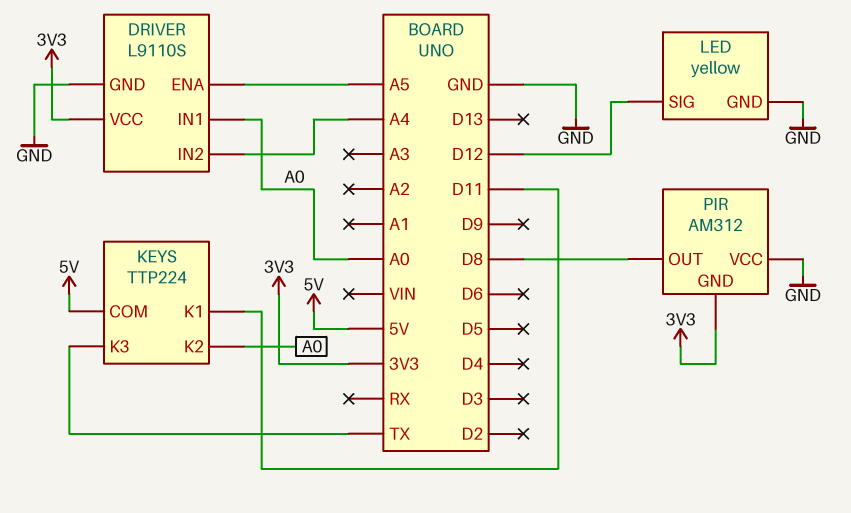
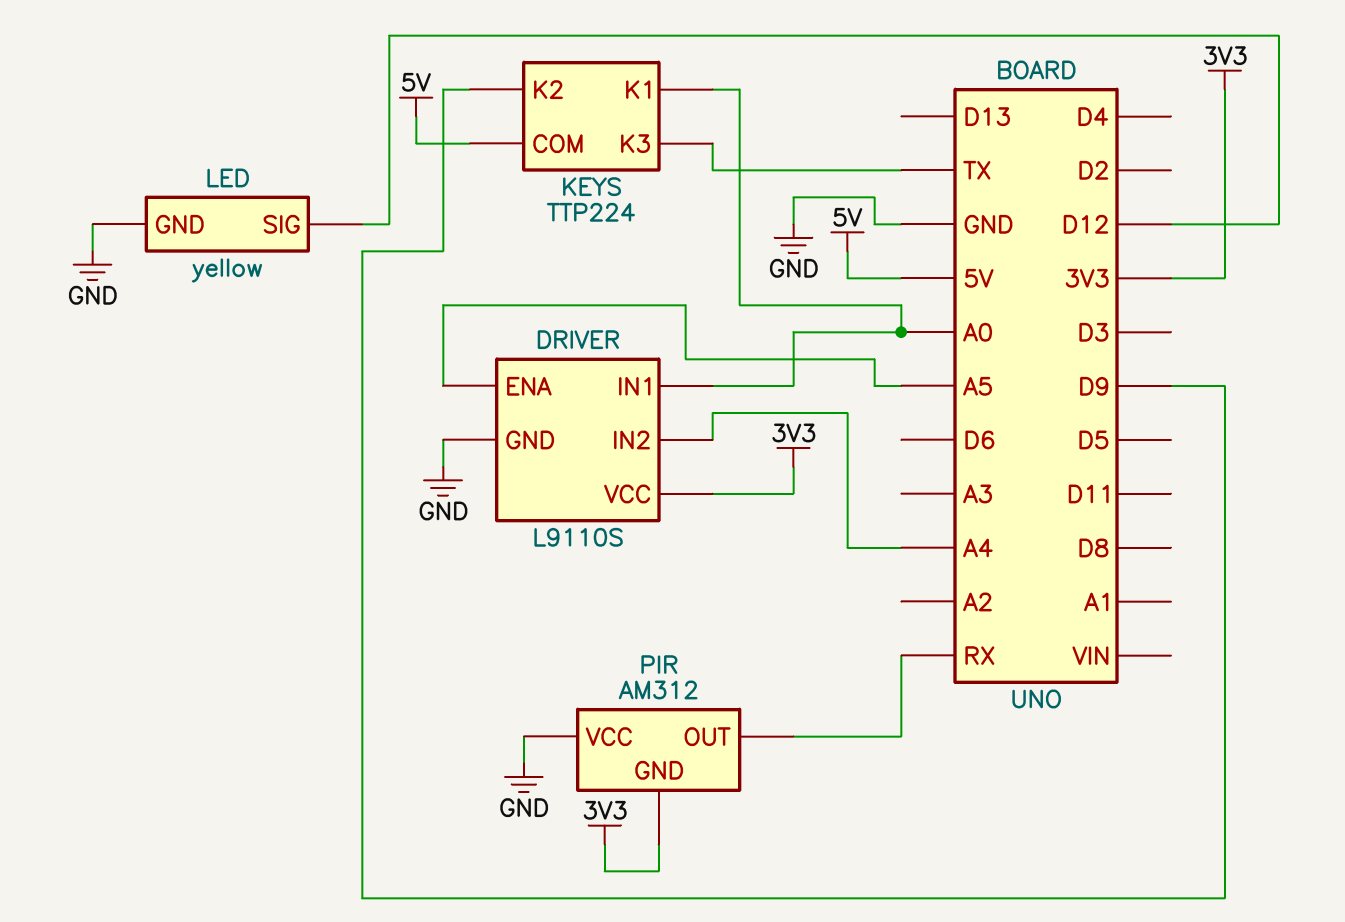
KEYS pin K1: D11 -> A0
KEYS pin K2: A0 -> D9
PIR pin OUT: D8 -> RX

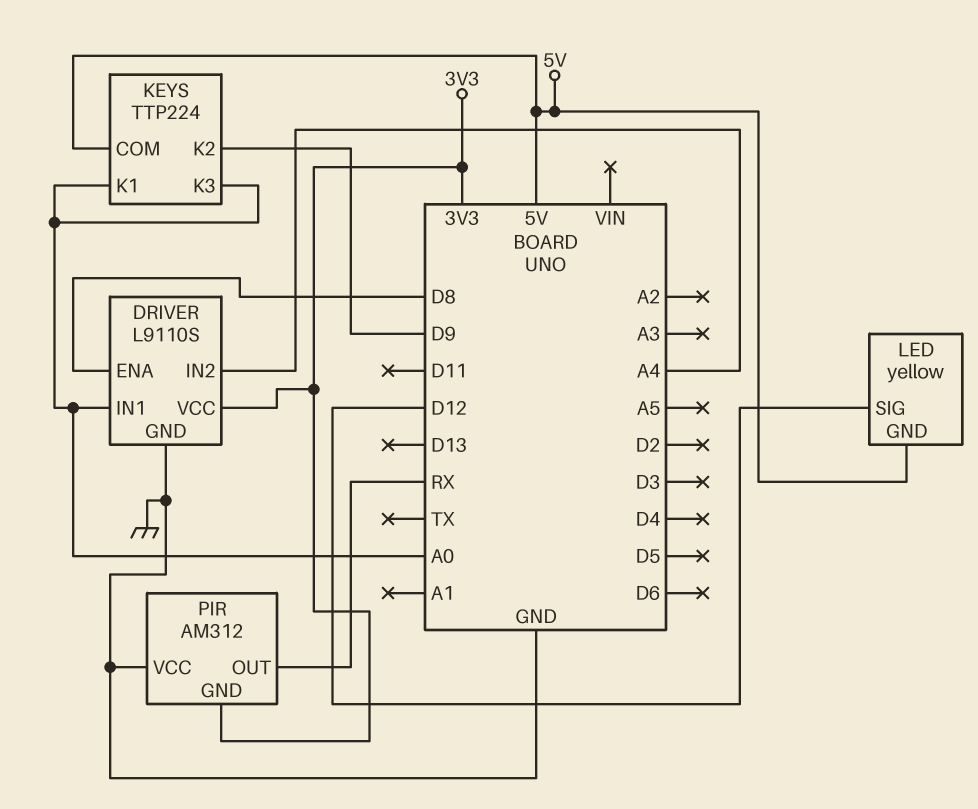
DRIVER pin ENA: A5 -> D8
KEYS pin K3: TX -> A0
LED pin GND: GND -> 5V

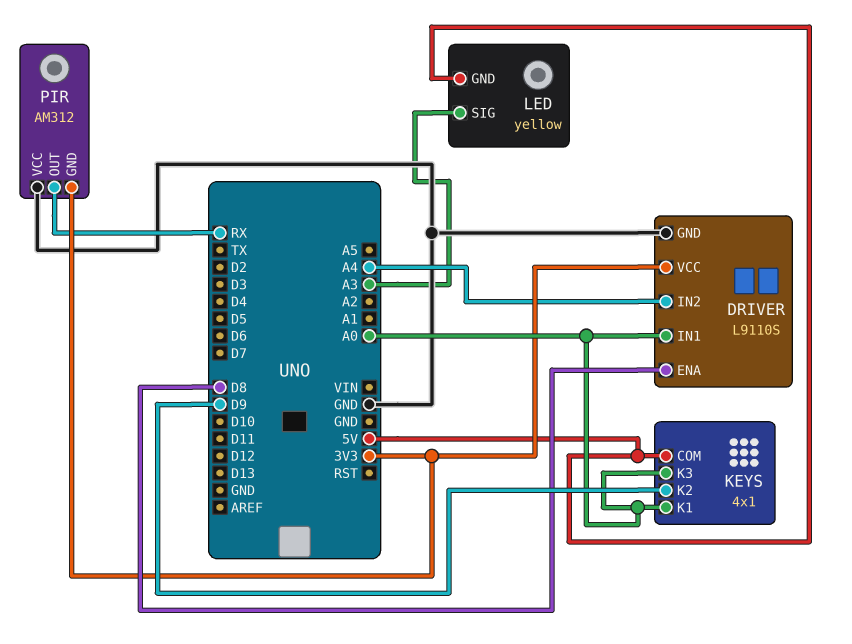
KEYS: TTP224 -> 4x1
LED pin SIG: D12 -> A3

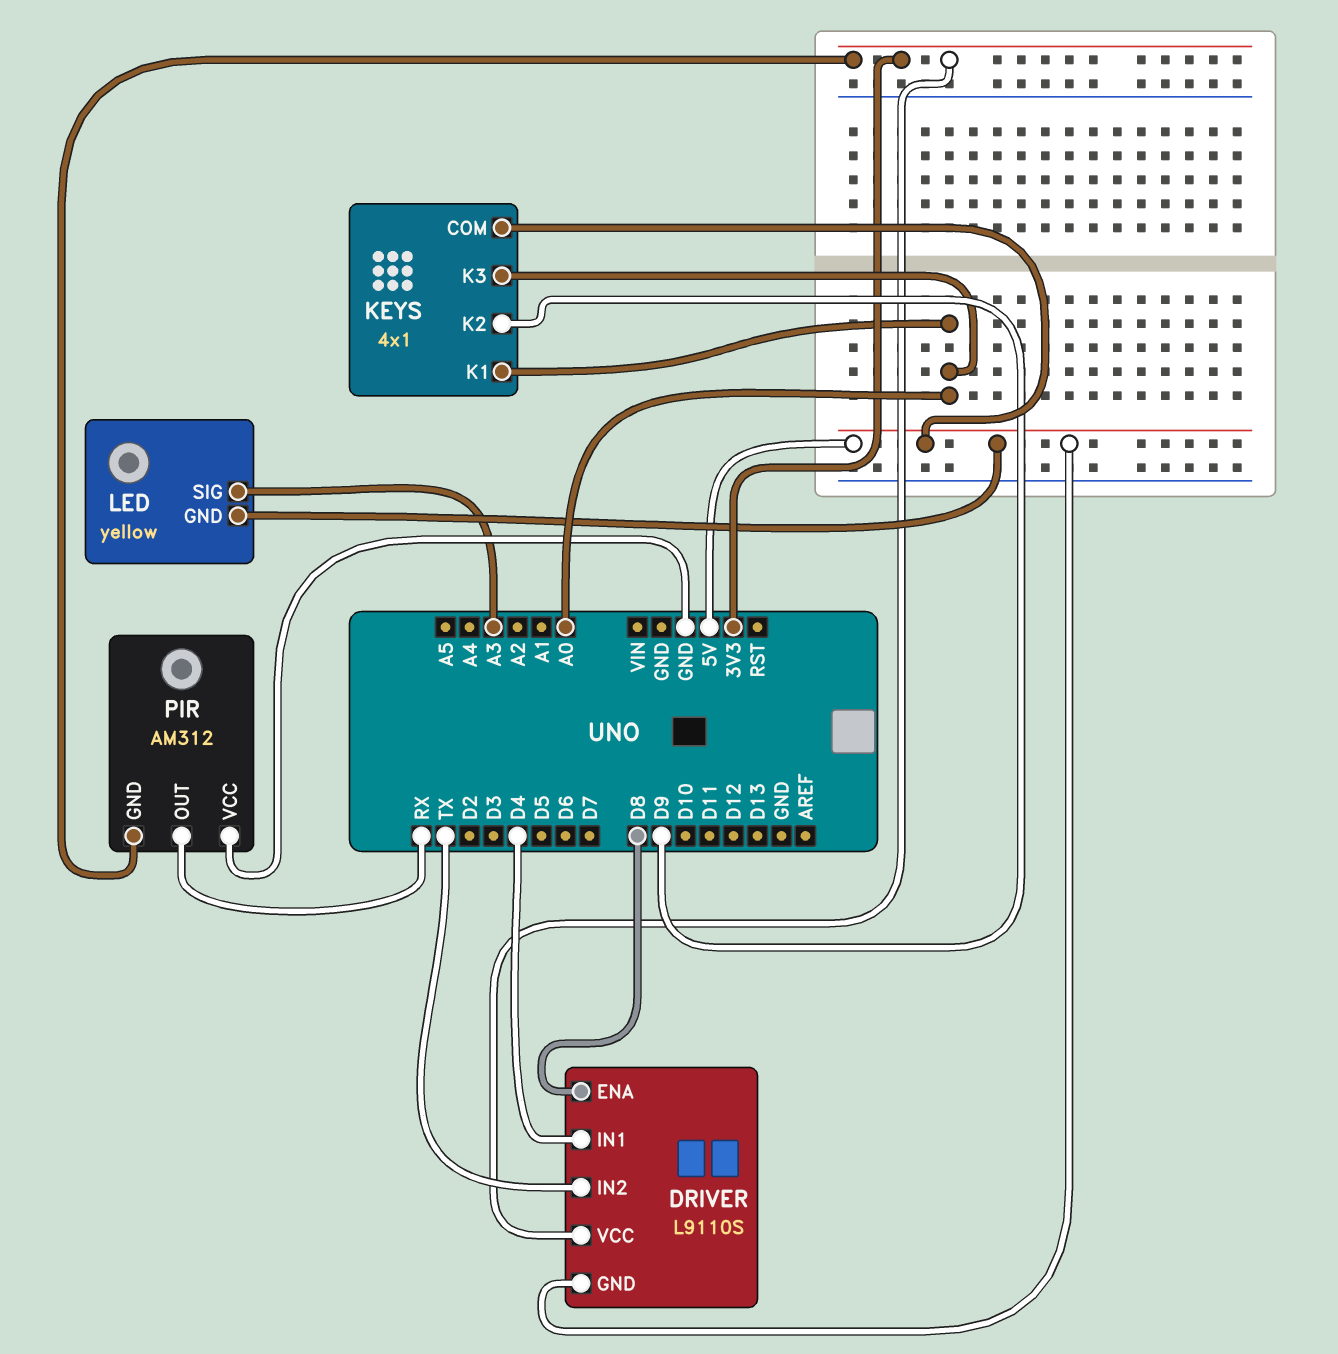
DRIVER pin GND: GND -> 5V
DRIVER pin IN1: A0 -> D4
DRIVER pin IN2: A4 -> TX

